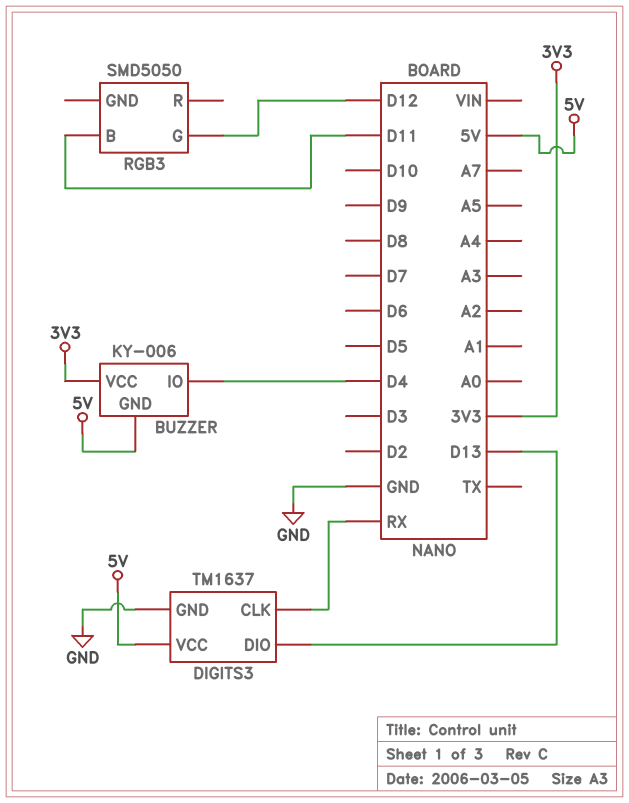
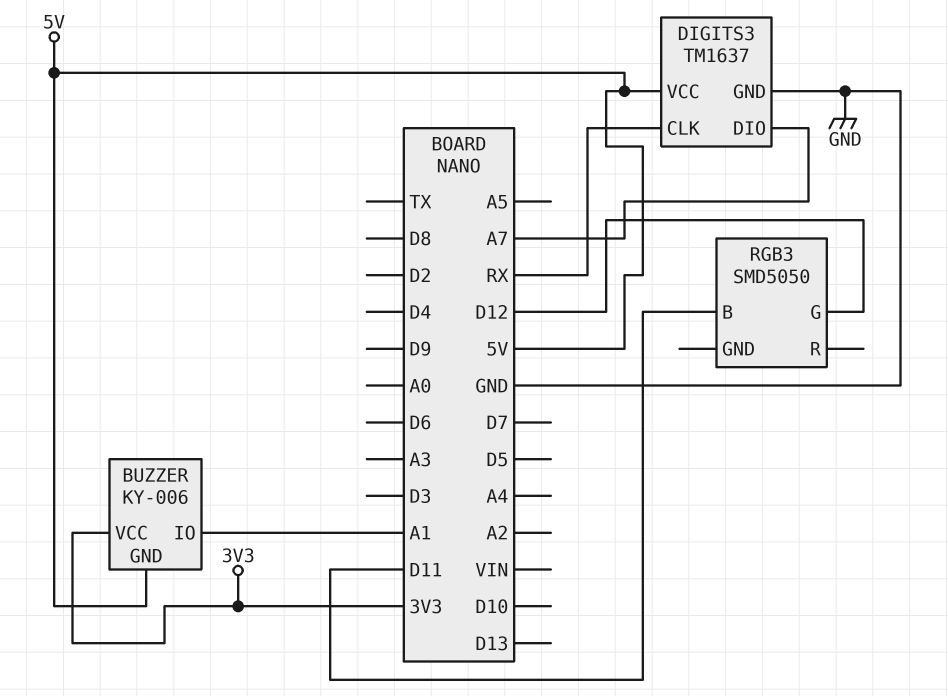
BUZZER pin IO: D4 -> A1
DIGITS3 pin DIO: D13 -> A7

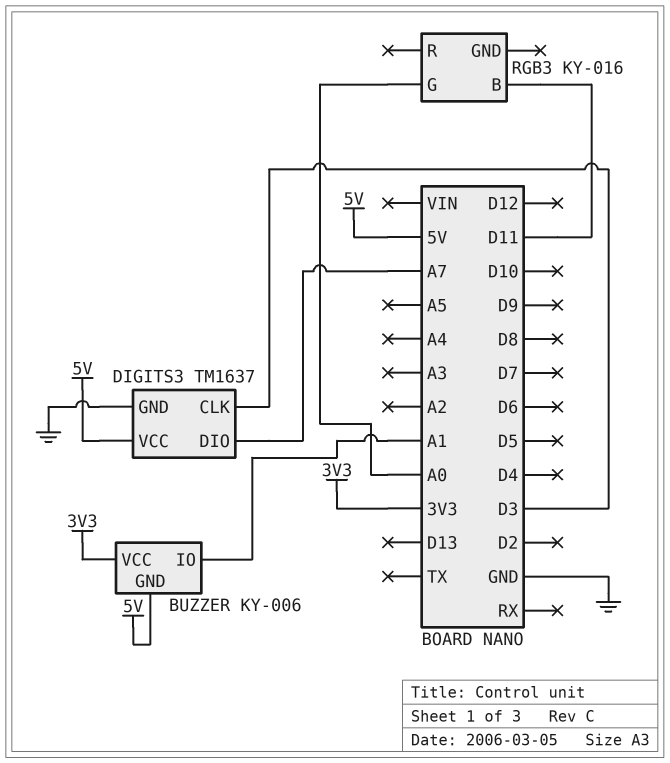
DIGITS3 pin CLK: RX -> D3
RGB3: SMD5050 -> KY-016
RGB3 pin G: D12 -> A0

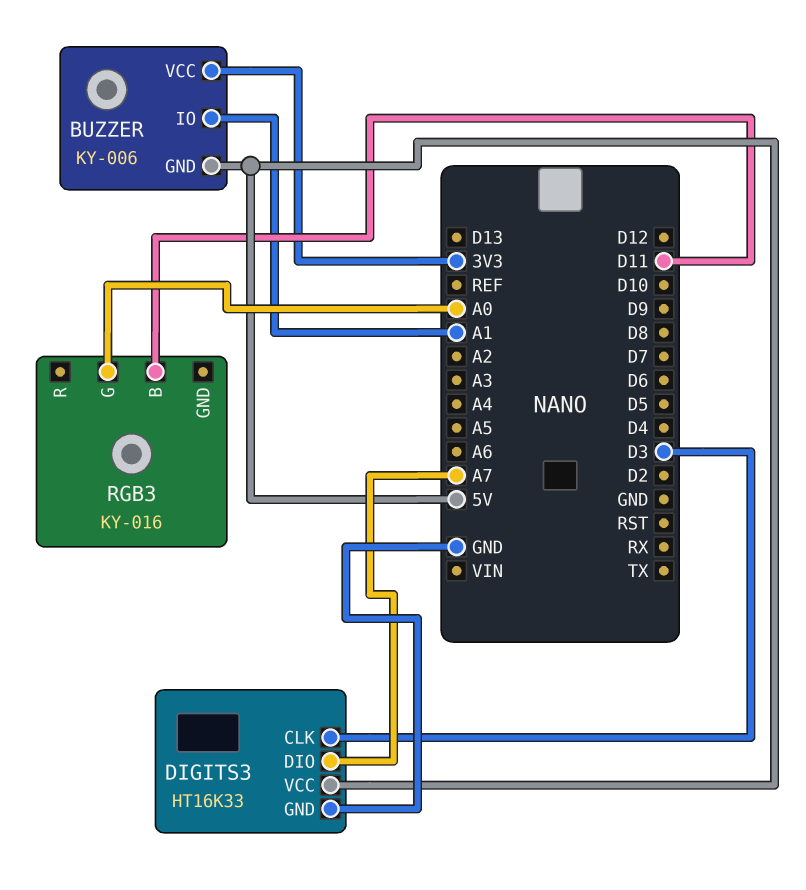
DIGITS3: TM1637 -> HT16K33

